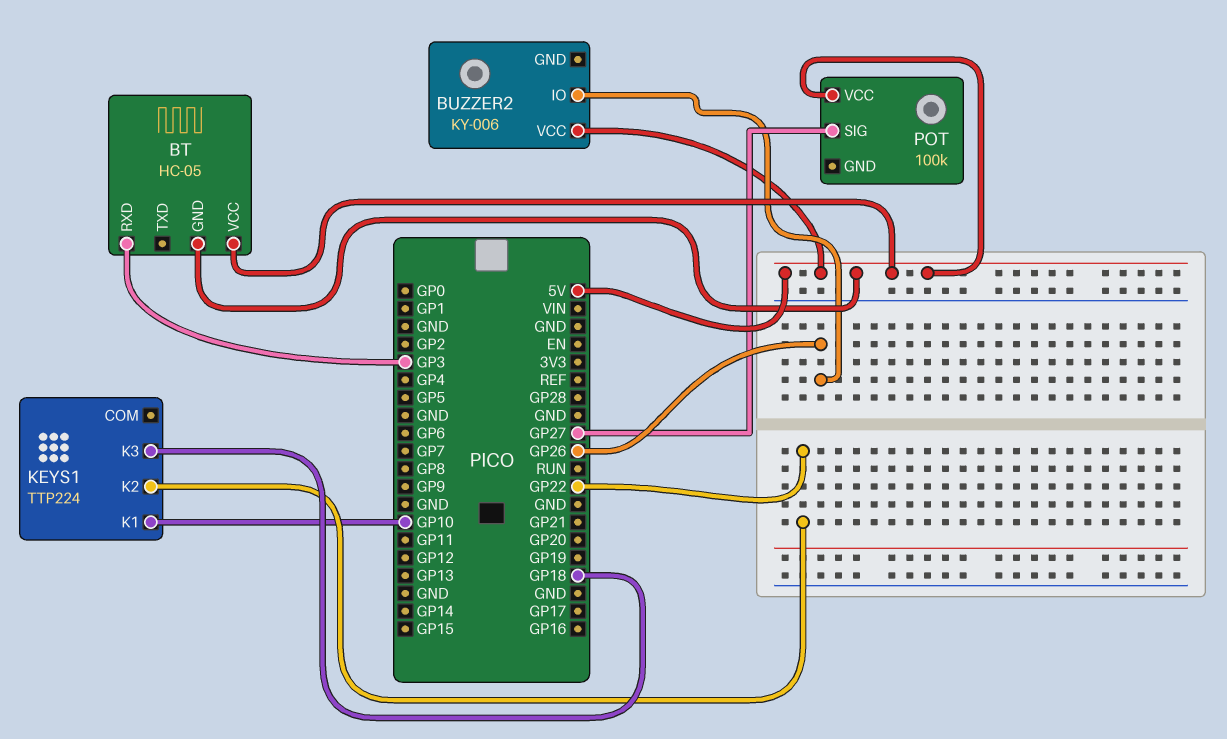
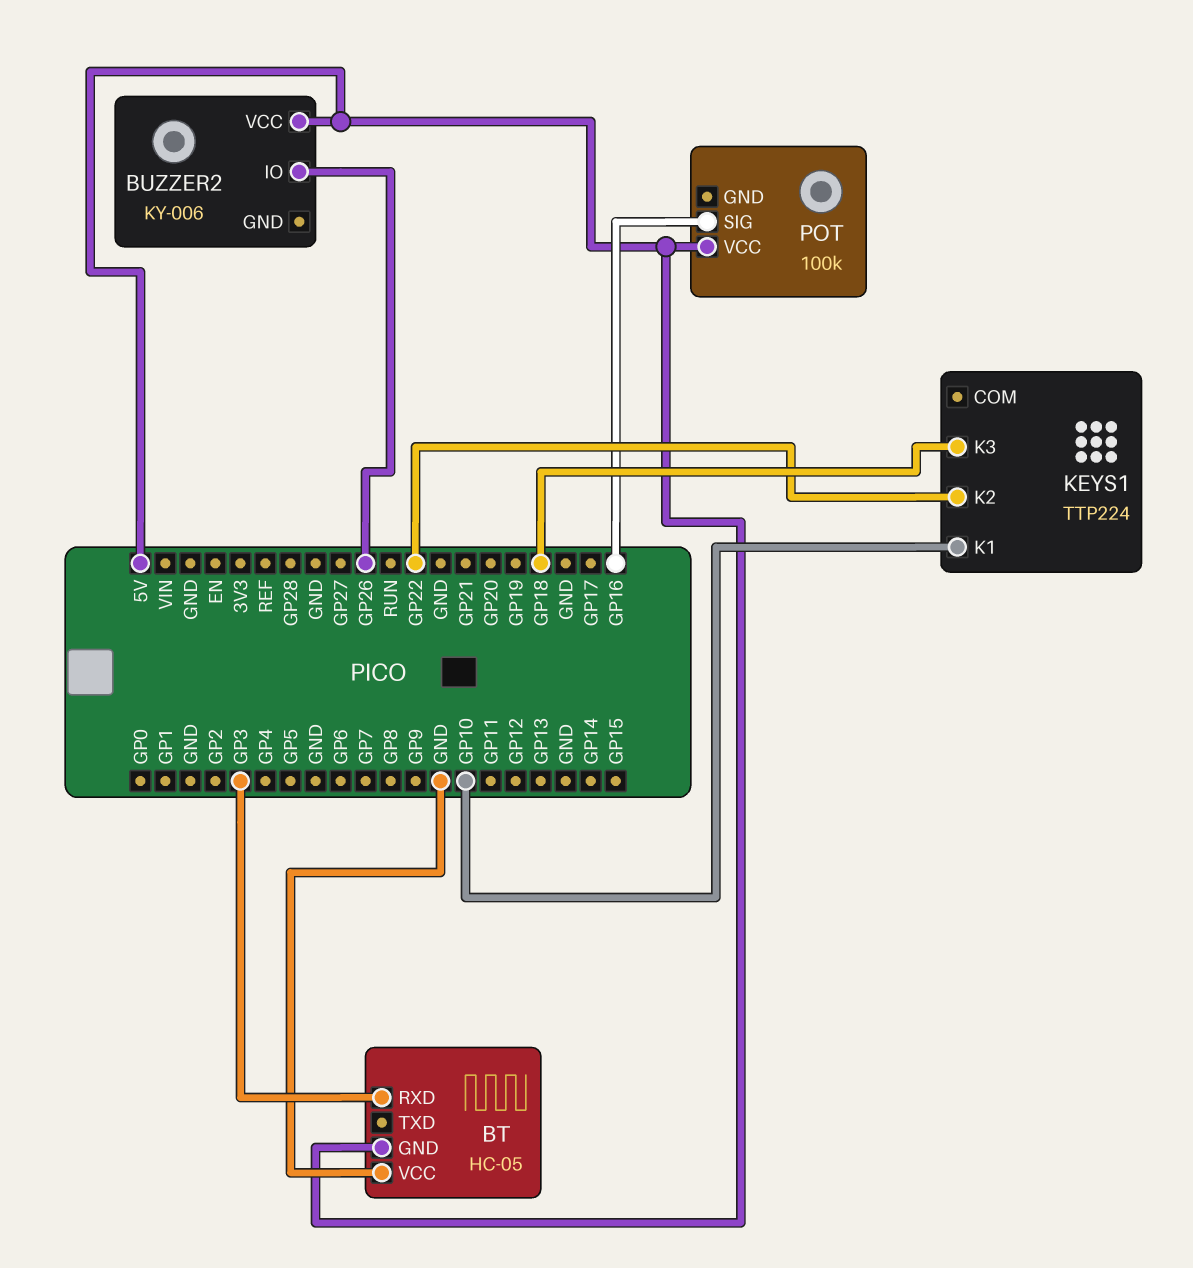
BT pin VCC: 5V -> GND
POT pin SIG: GP27 -> GP16

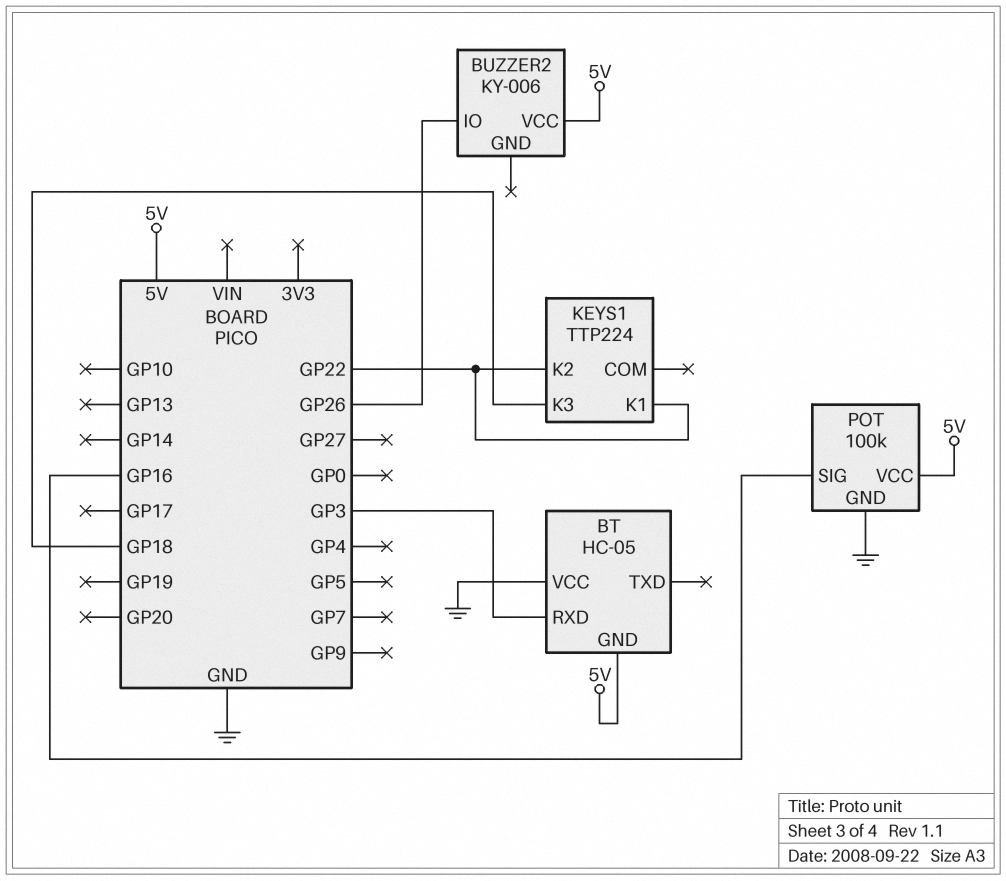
KEYS1 pin K1: GP10 -> GP22
POT pin GND: none -> GND

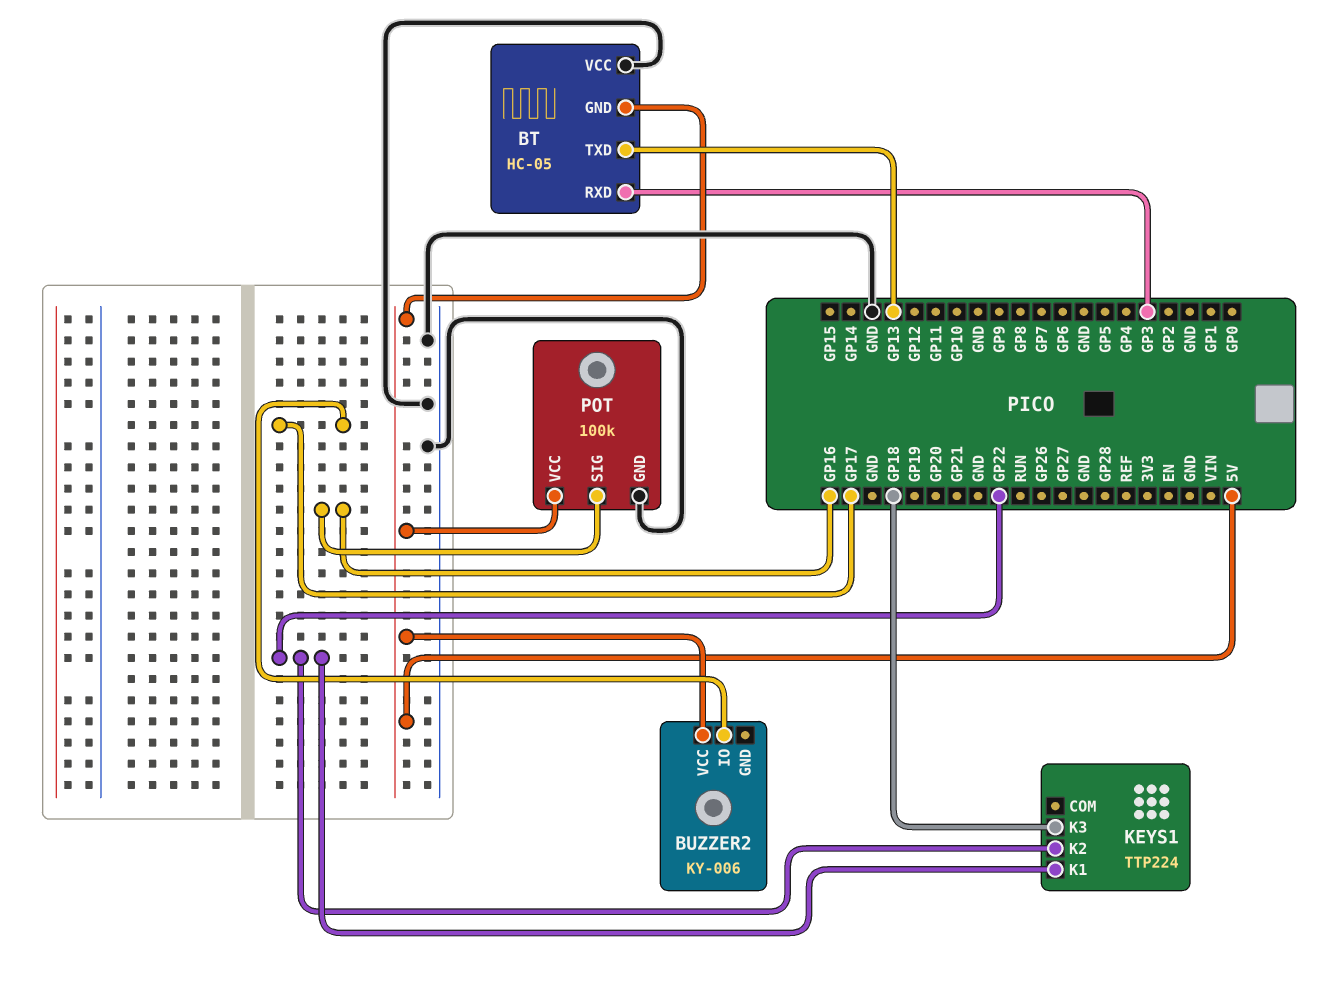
BT pin TXD: none -> GP13
BUZZER2 pin IO: GP26 -> GP17

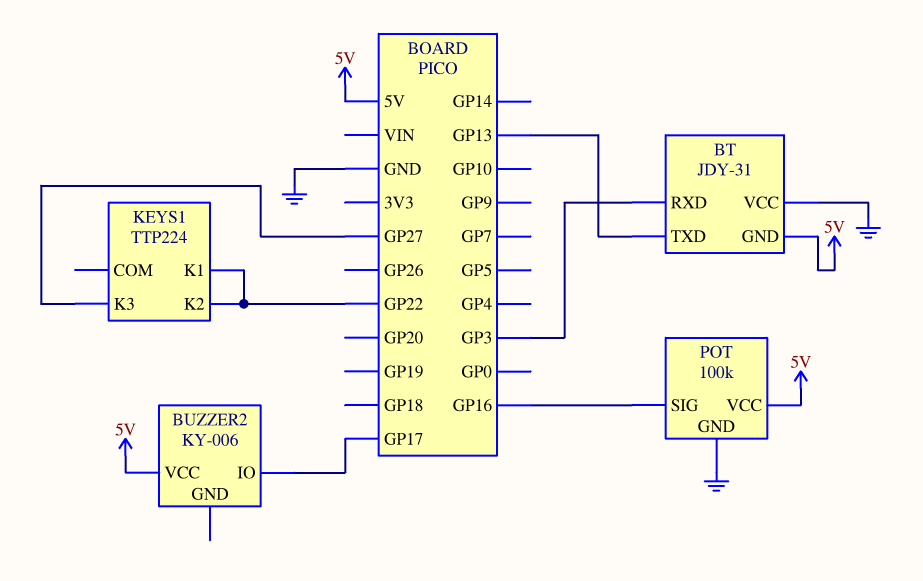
BT: HC-05 -> JDY-31
KEYS1 pin K3: GP18 -> GP27

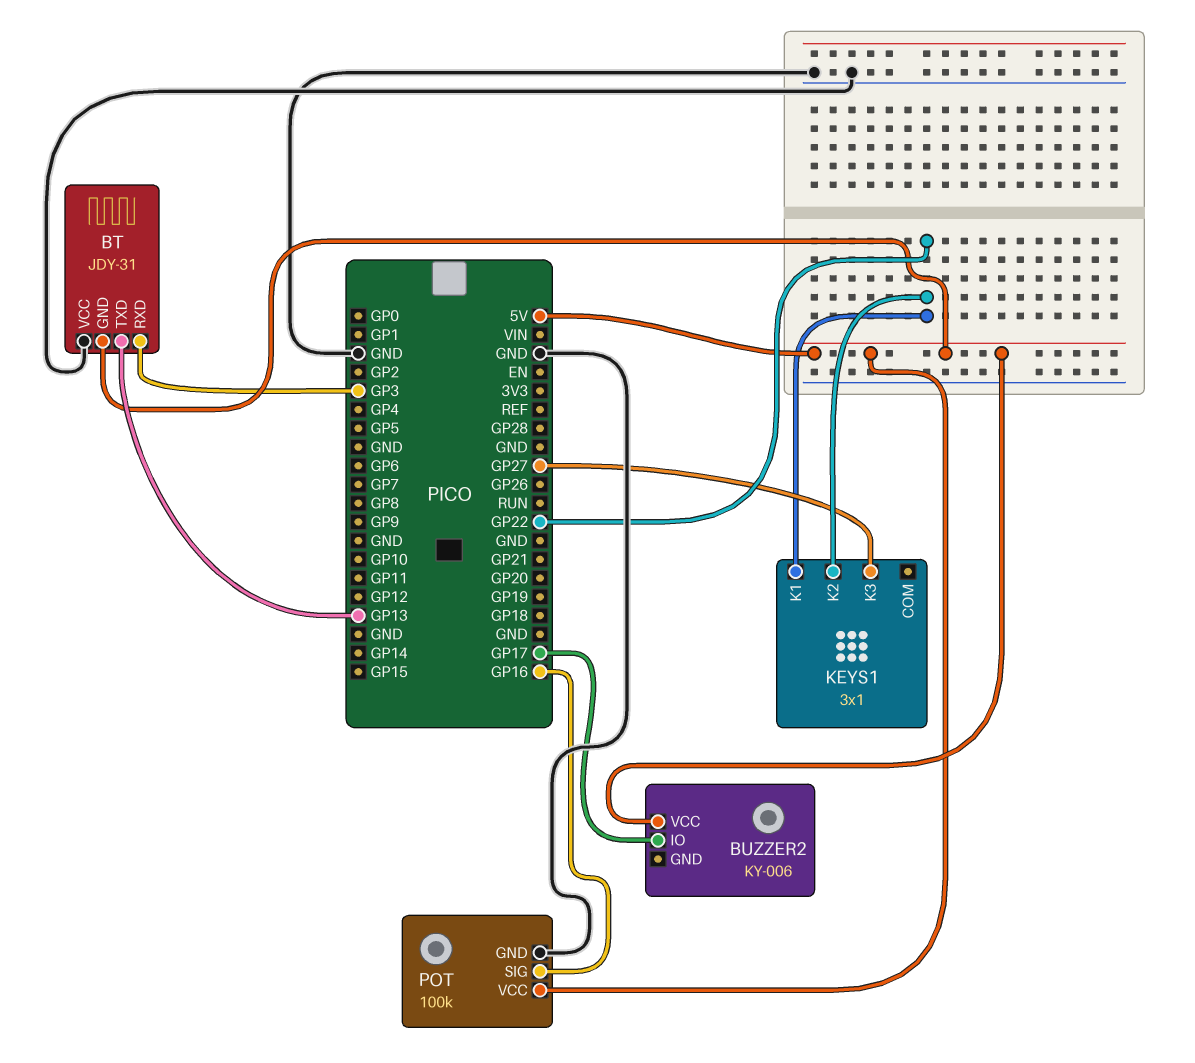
KEYS1: TTP224 -> 3x1

